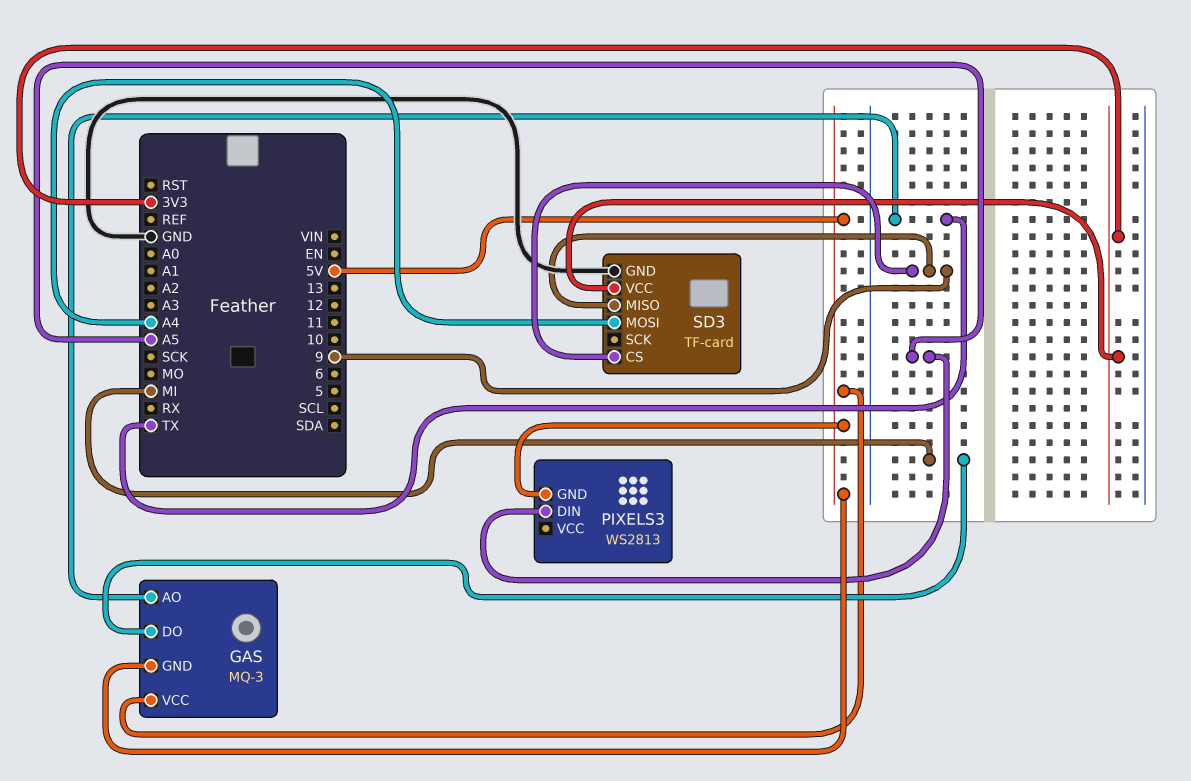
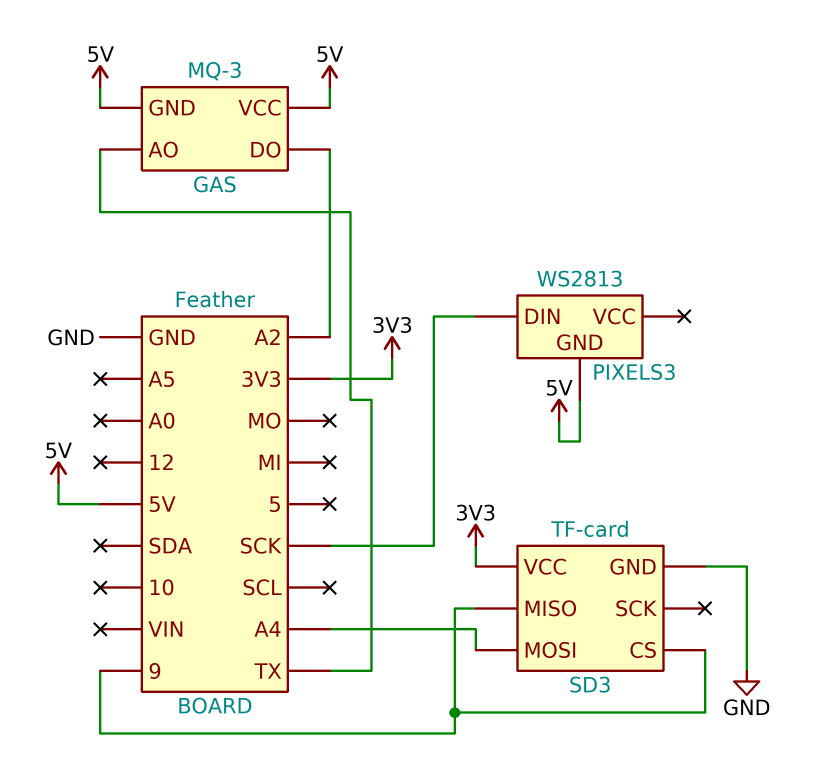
GAS pin DO: MI -> A2
PIXELS3 pin DIN: A5 -> SCK

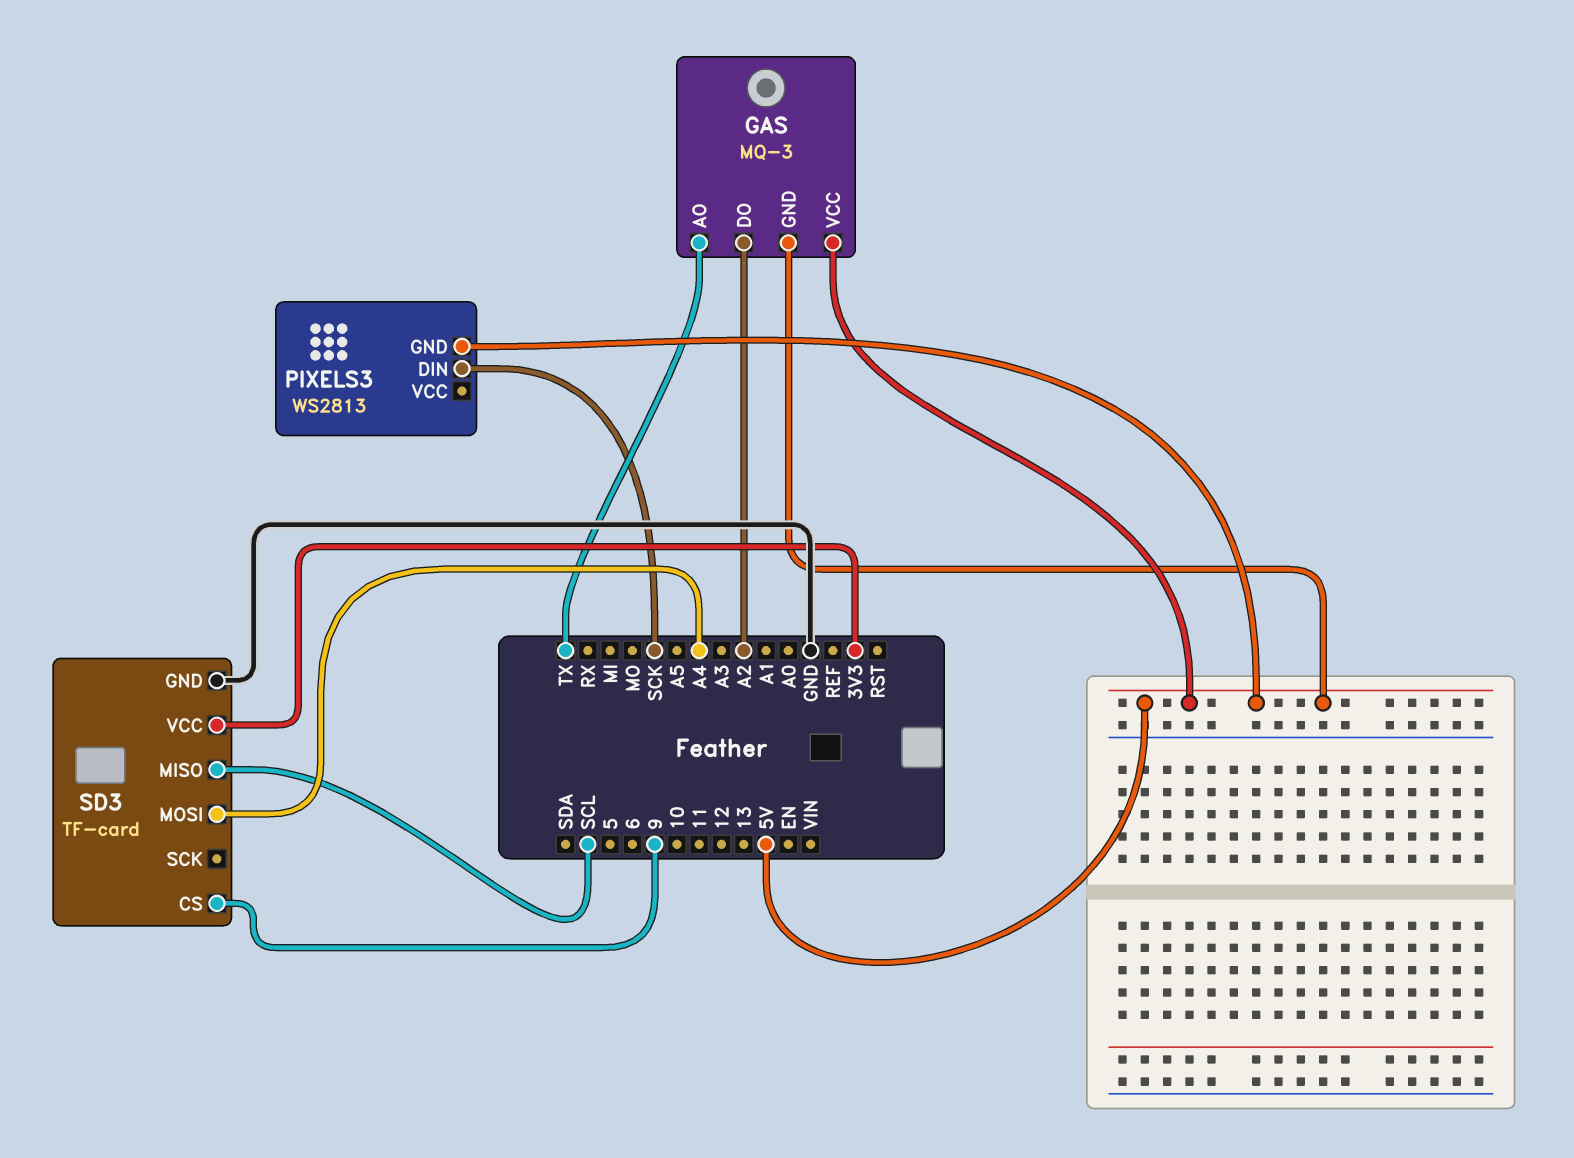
SD3 pin MISO: 9 -> SCL

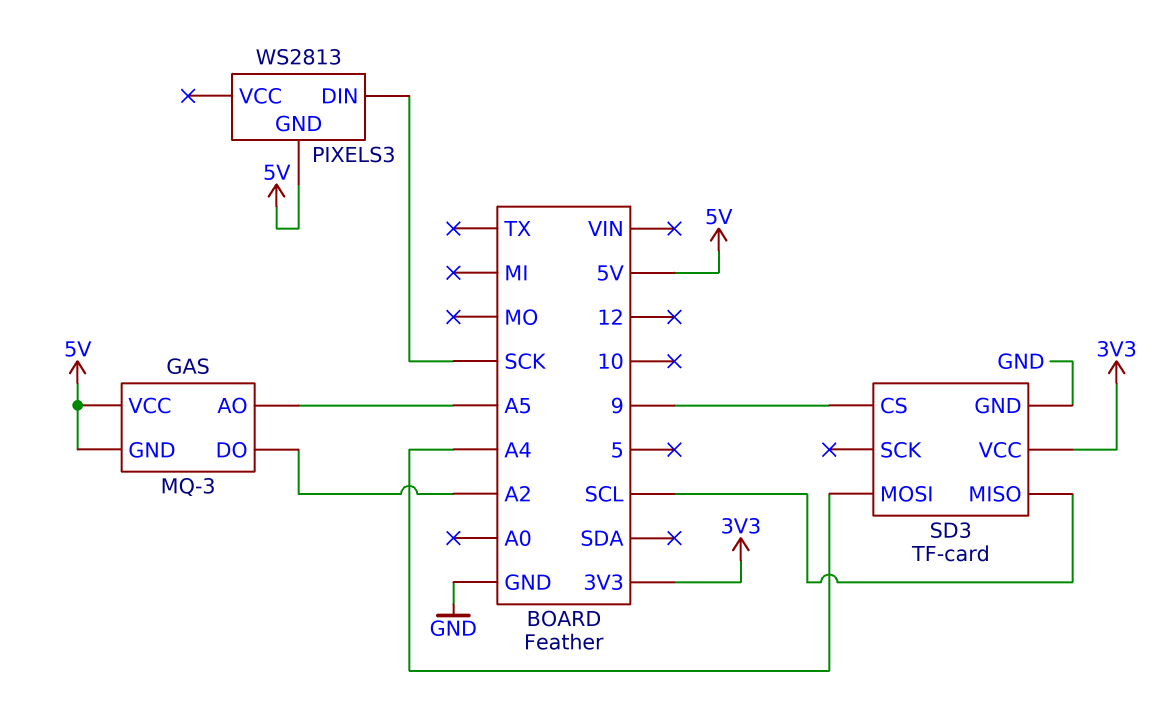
GAS pin AO: TX -> A5

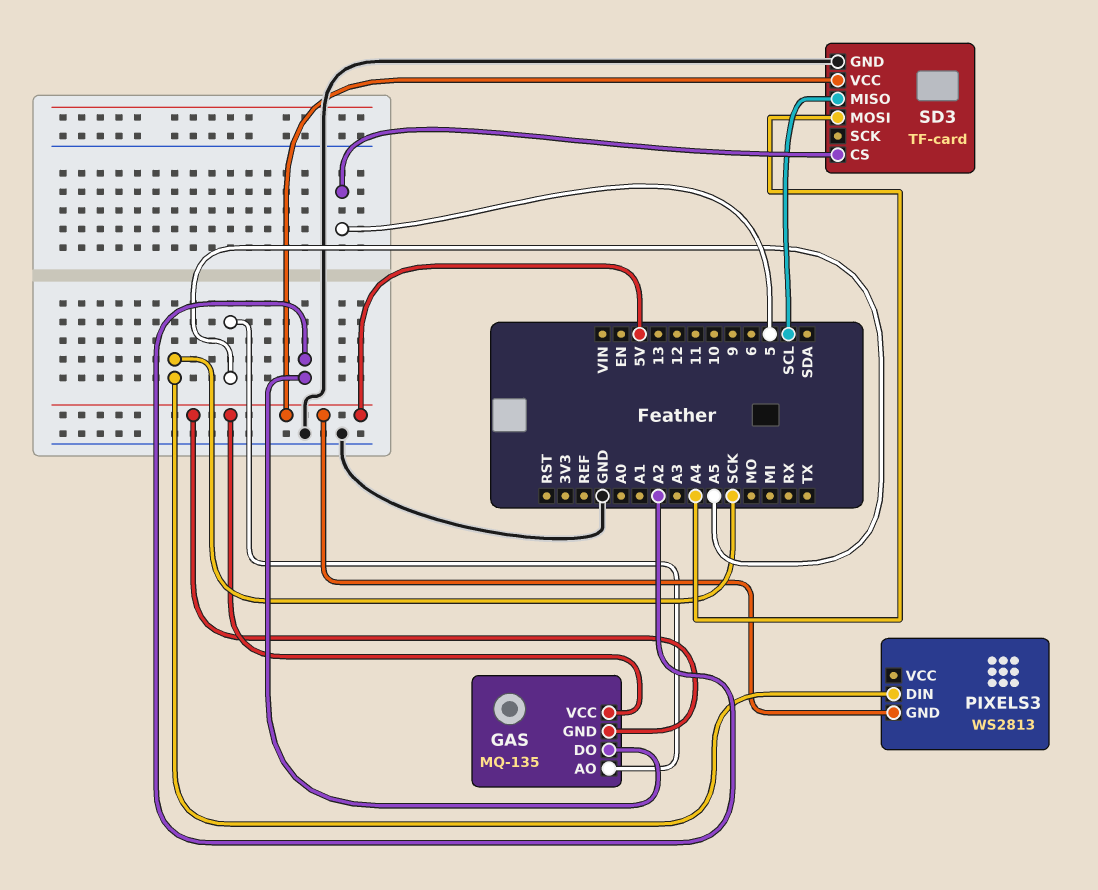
GAS: MQ-3 -> MQ-135
SD3 pin CS: 9 -> 5
SD3 pin VCC: 3V3 -> 5V

